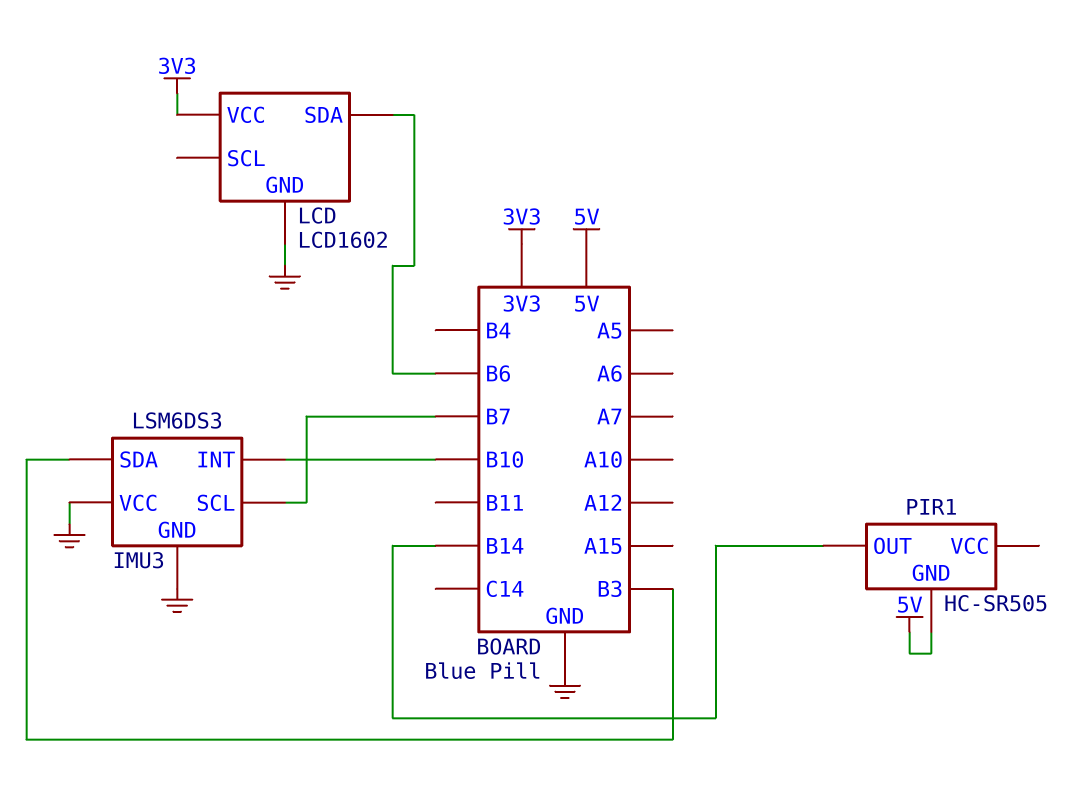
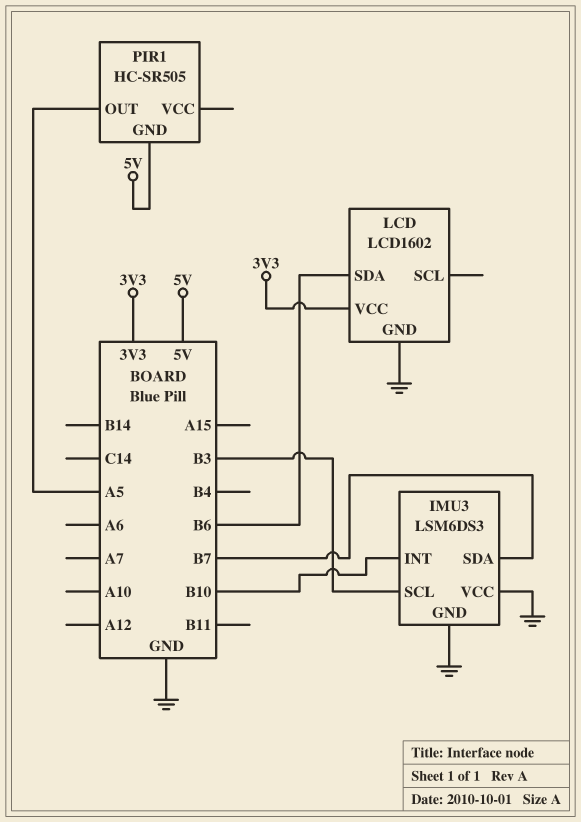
IMU3 pin SCL: B7 -> B3
IMU3 pin SDA: B3 -> B7
PIR1 pin OUT: B14 -> A5

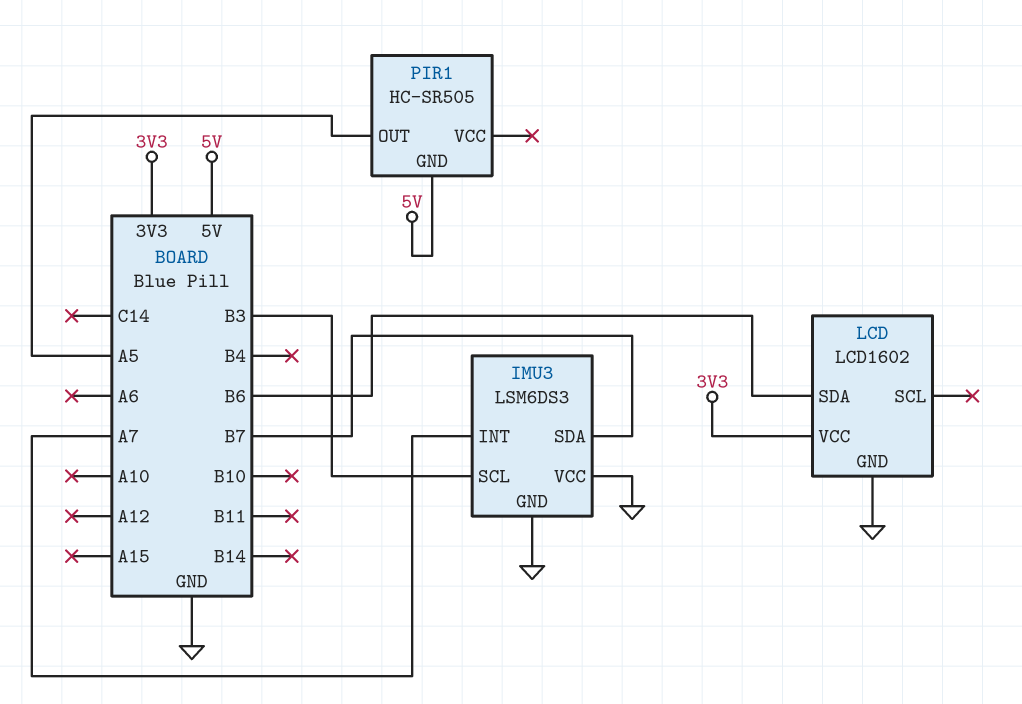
IMU3 pin INT: B10 -> A7

